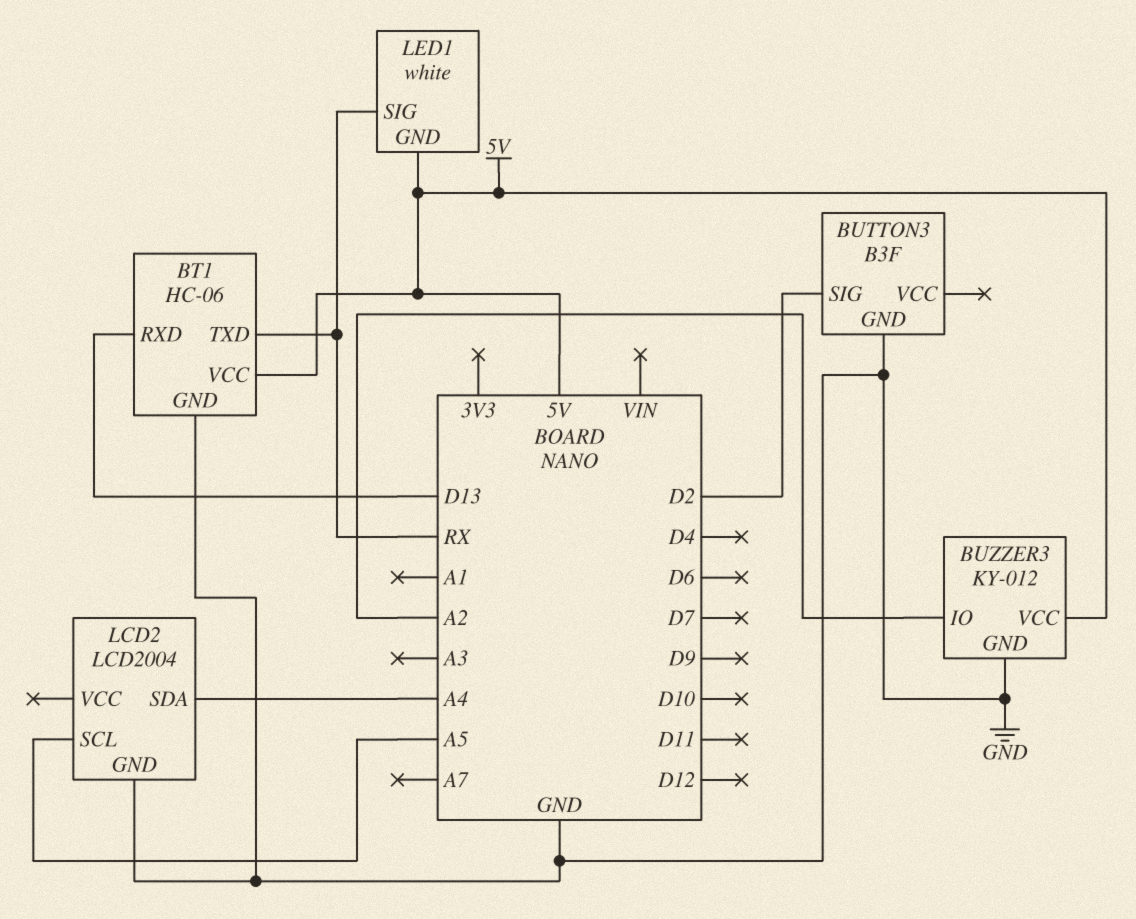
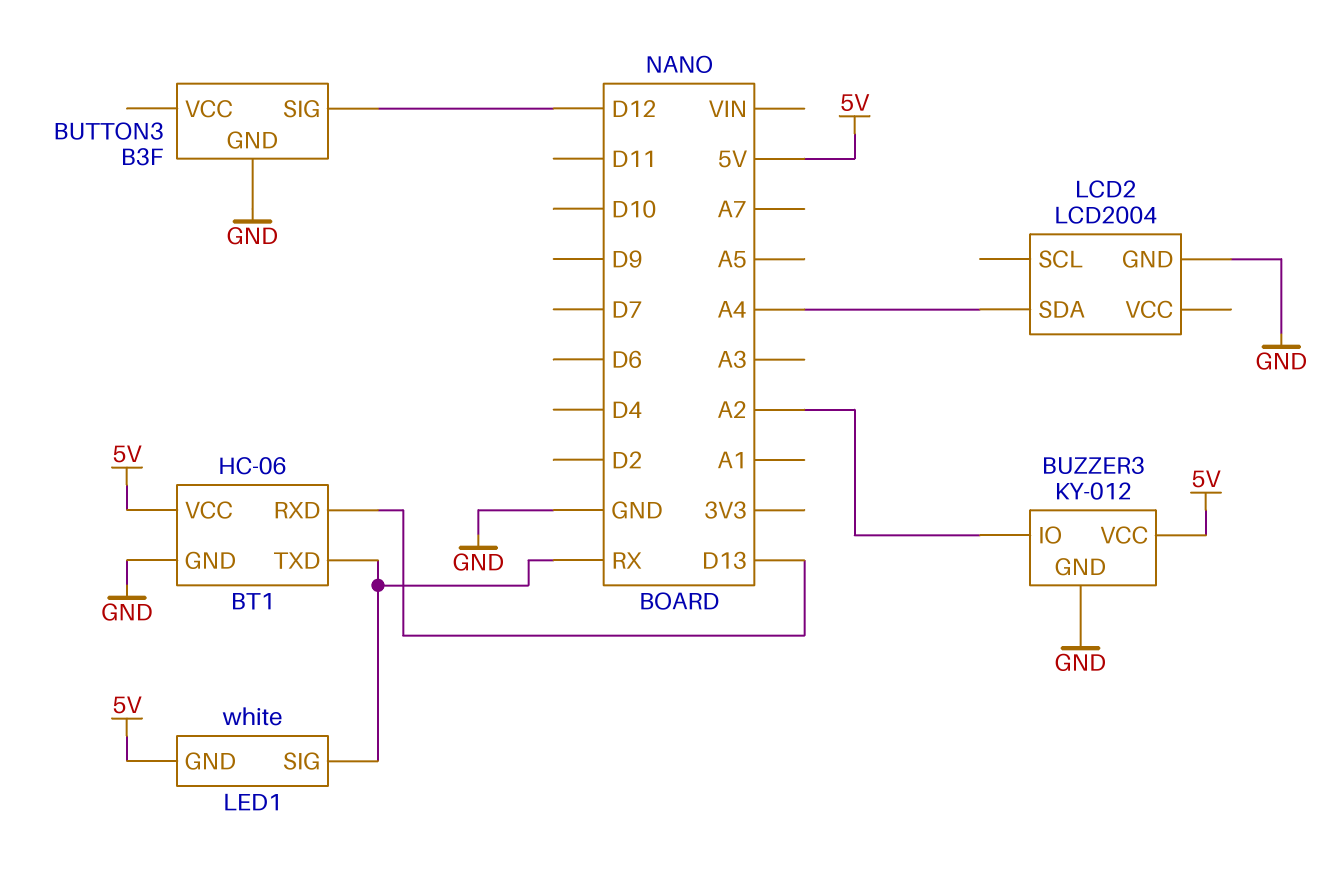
BUTTON3 pin SIG: D2 -> D12
LCD2 pin SCL: A5 -> none

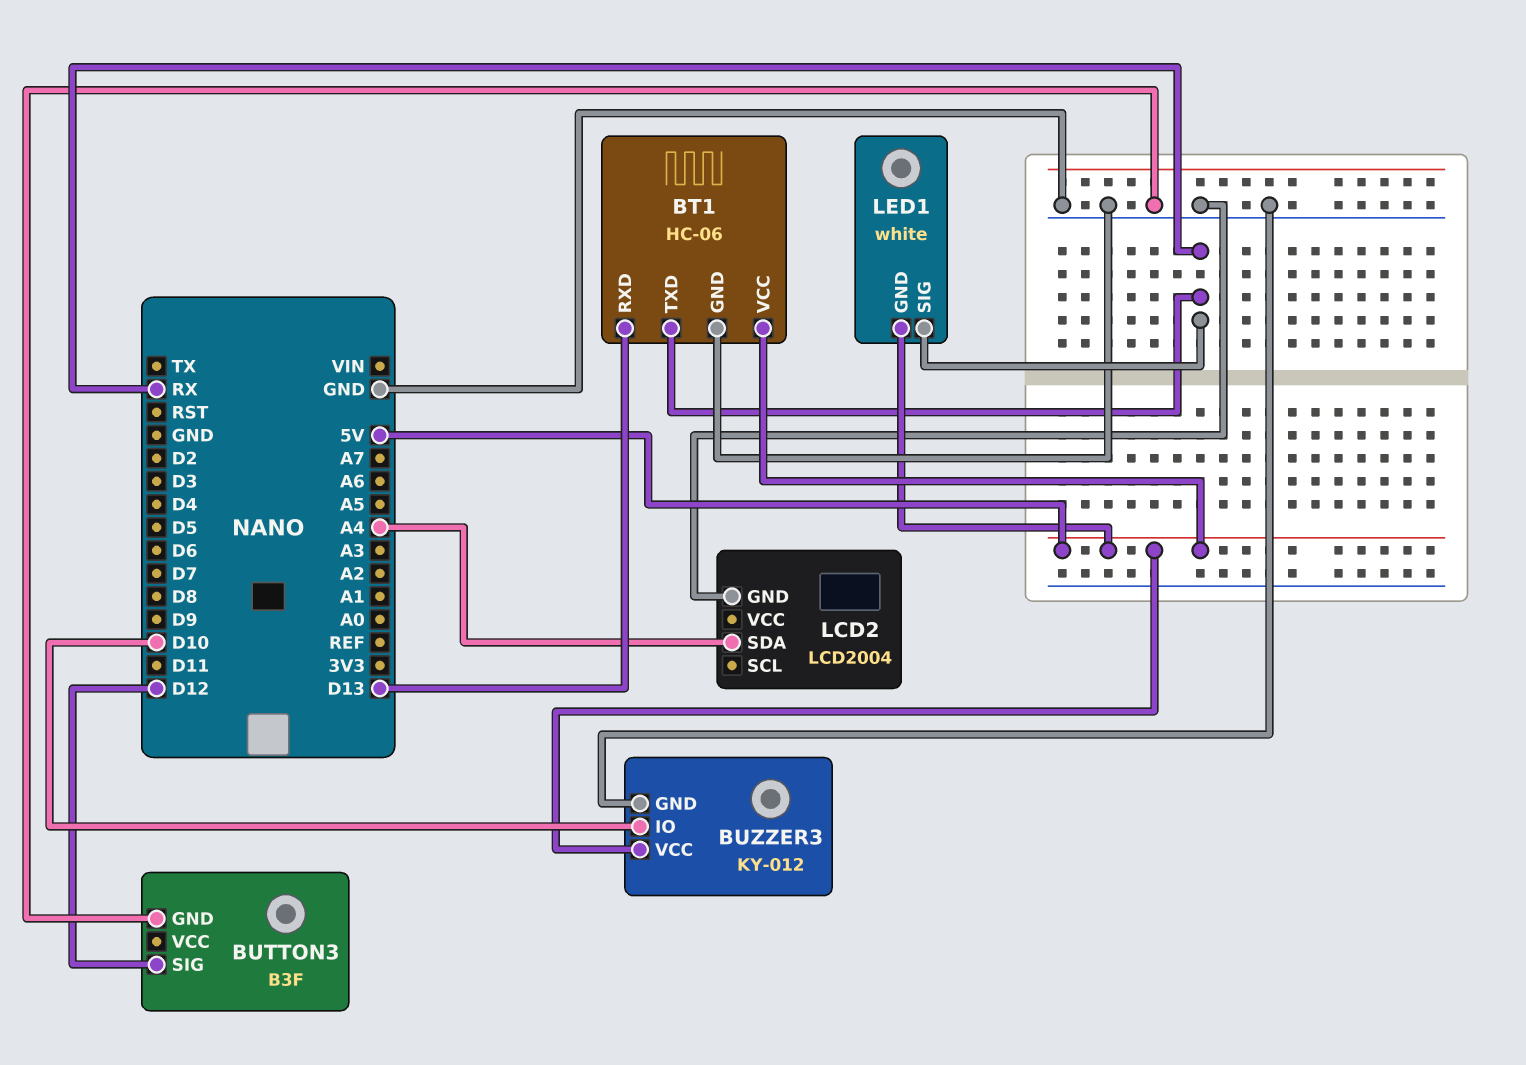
BUZZER3 pin IO: A2 -> D10

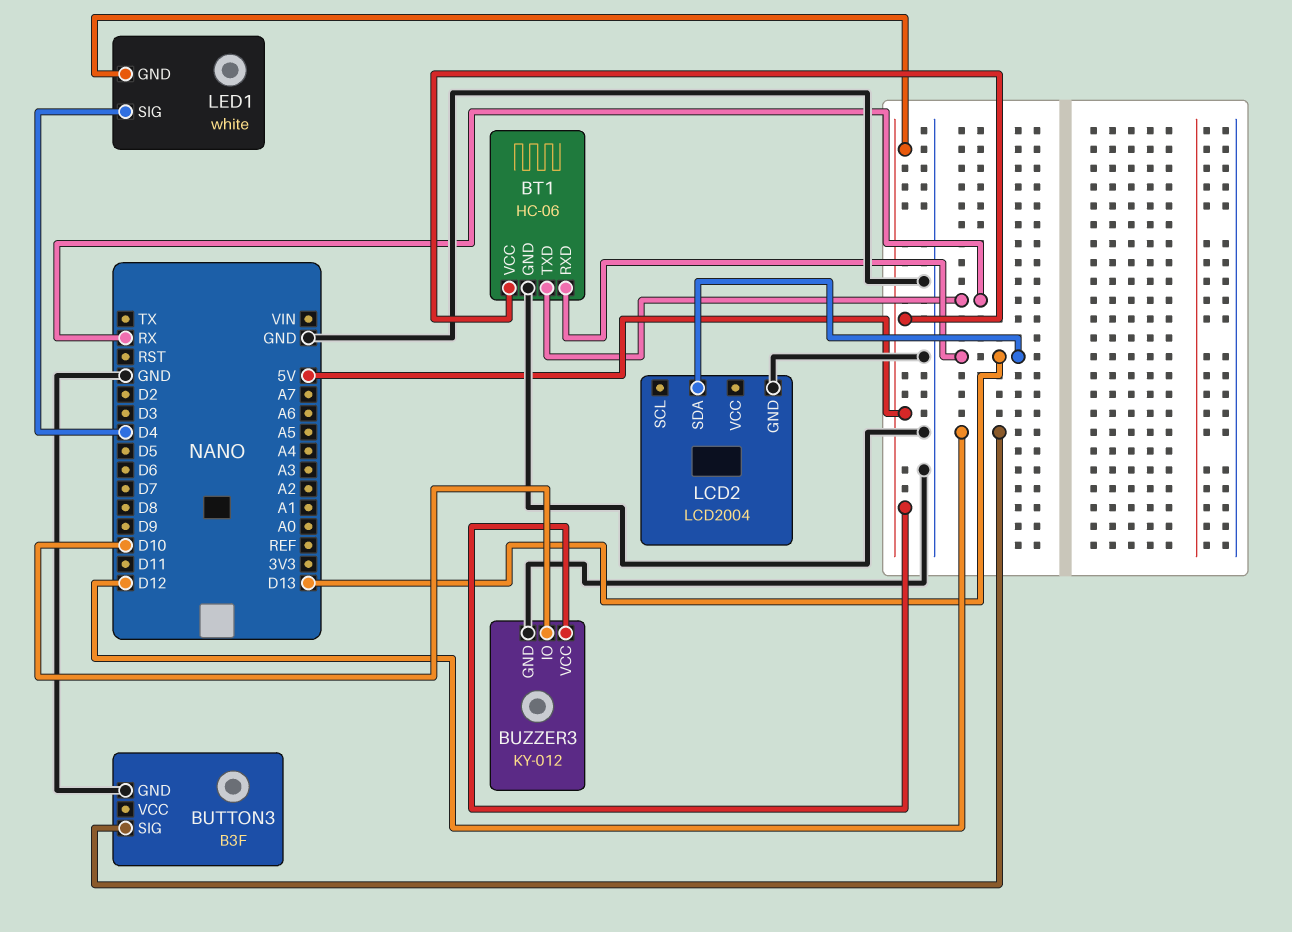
LCD2 pin SDA: A4 -> D13
LED1 pin SIG: RX -> D4

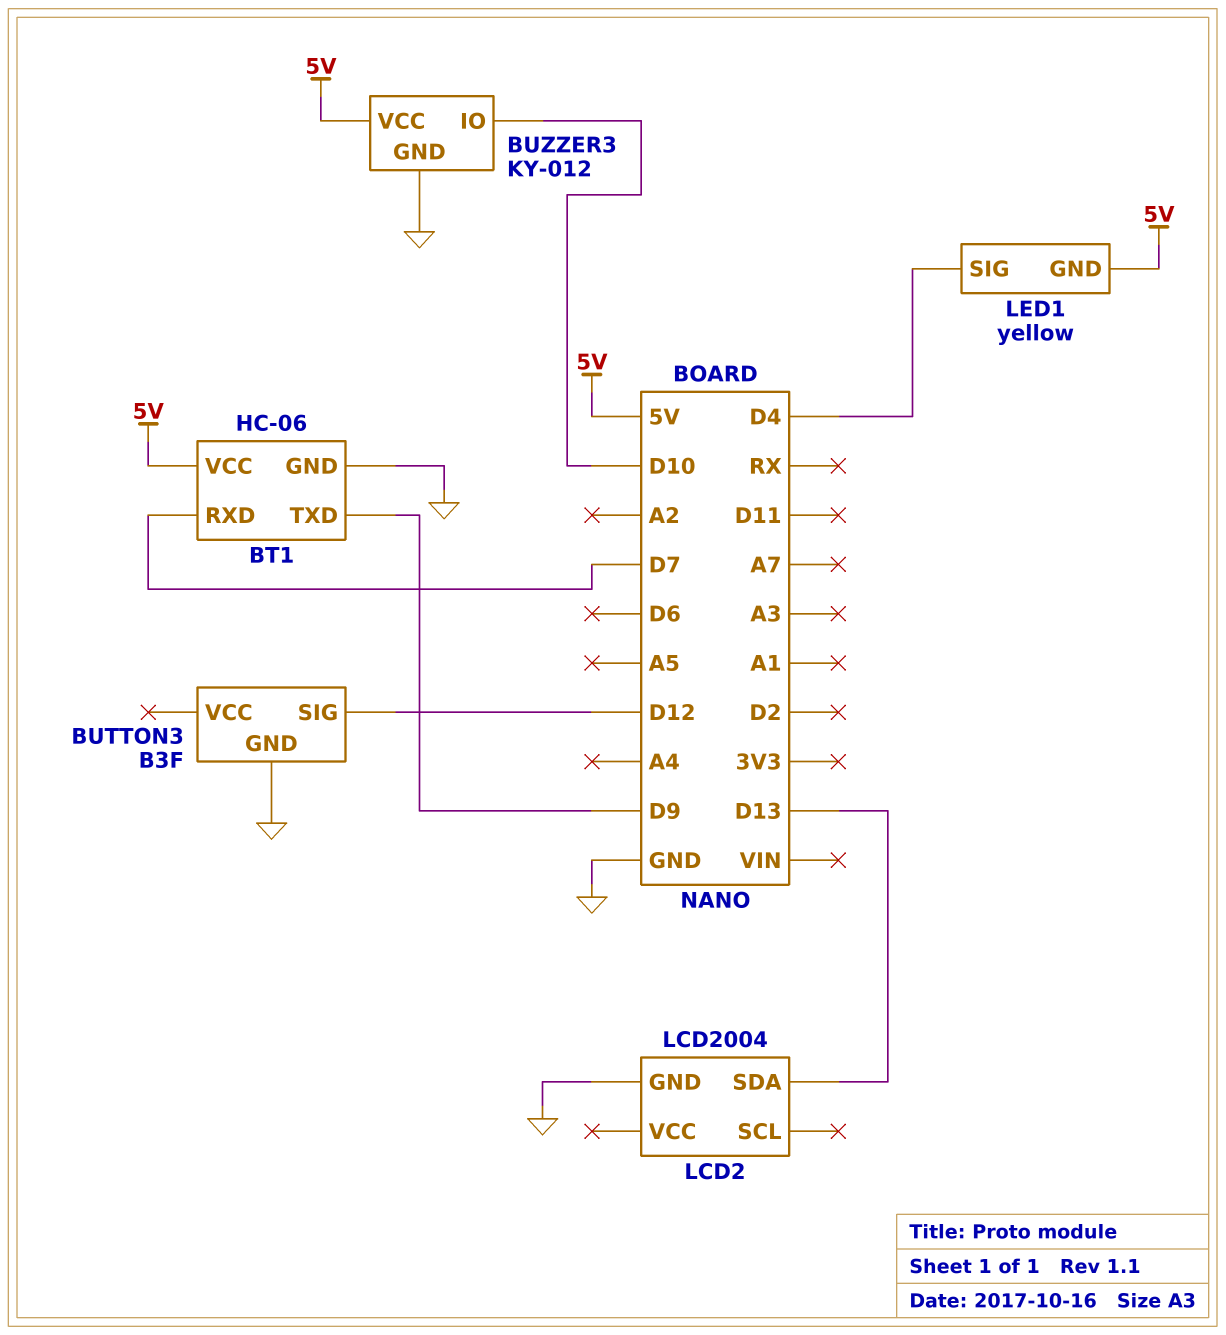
BT1 pin RXD: D13 -> D7
BT1 pin TXD: RX -> D9
LED1: white -> yellow

